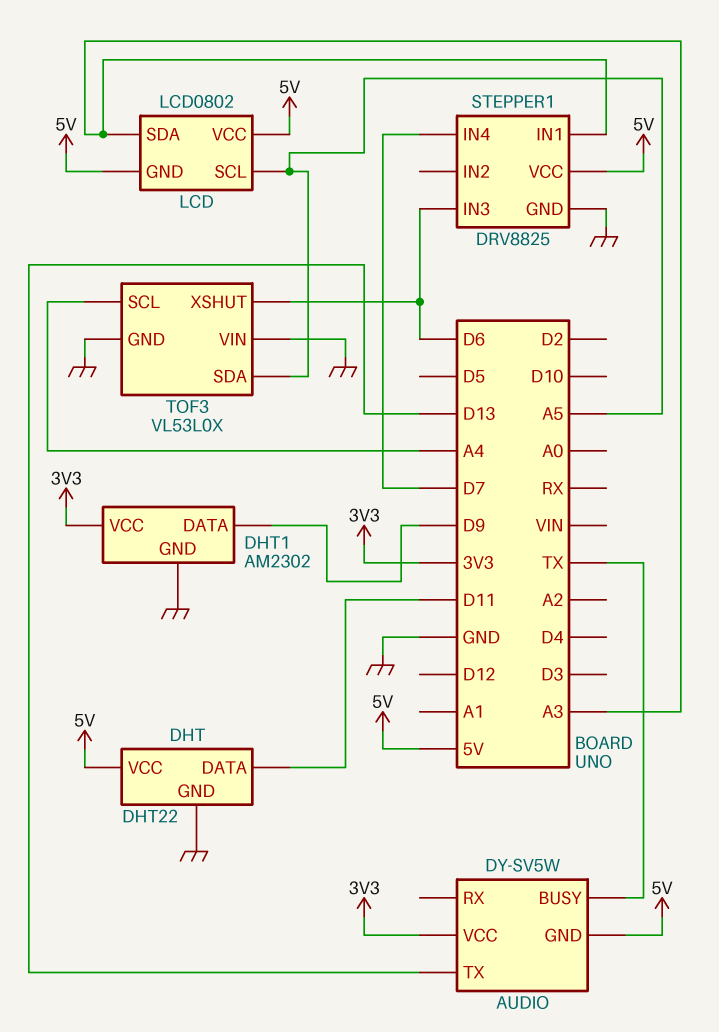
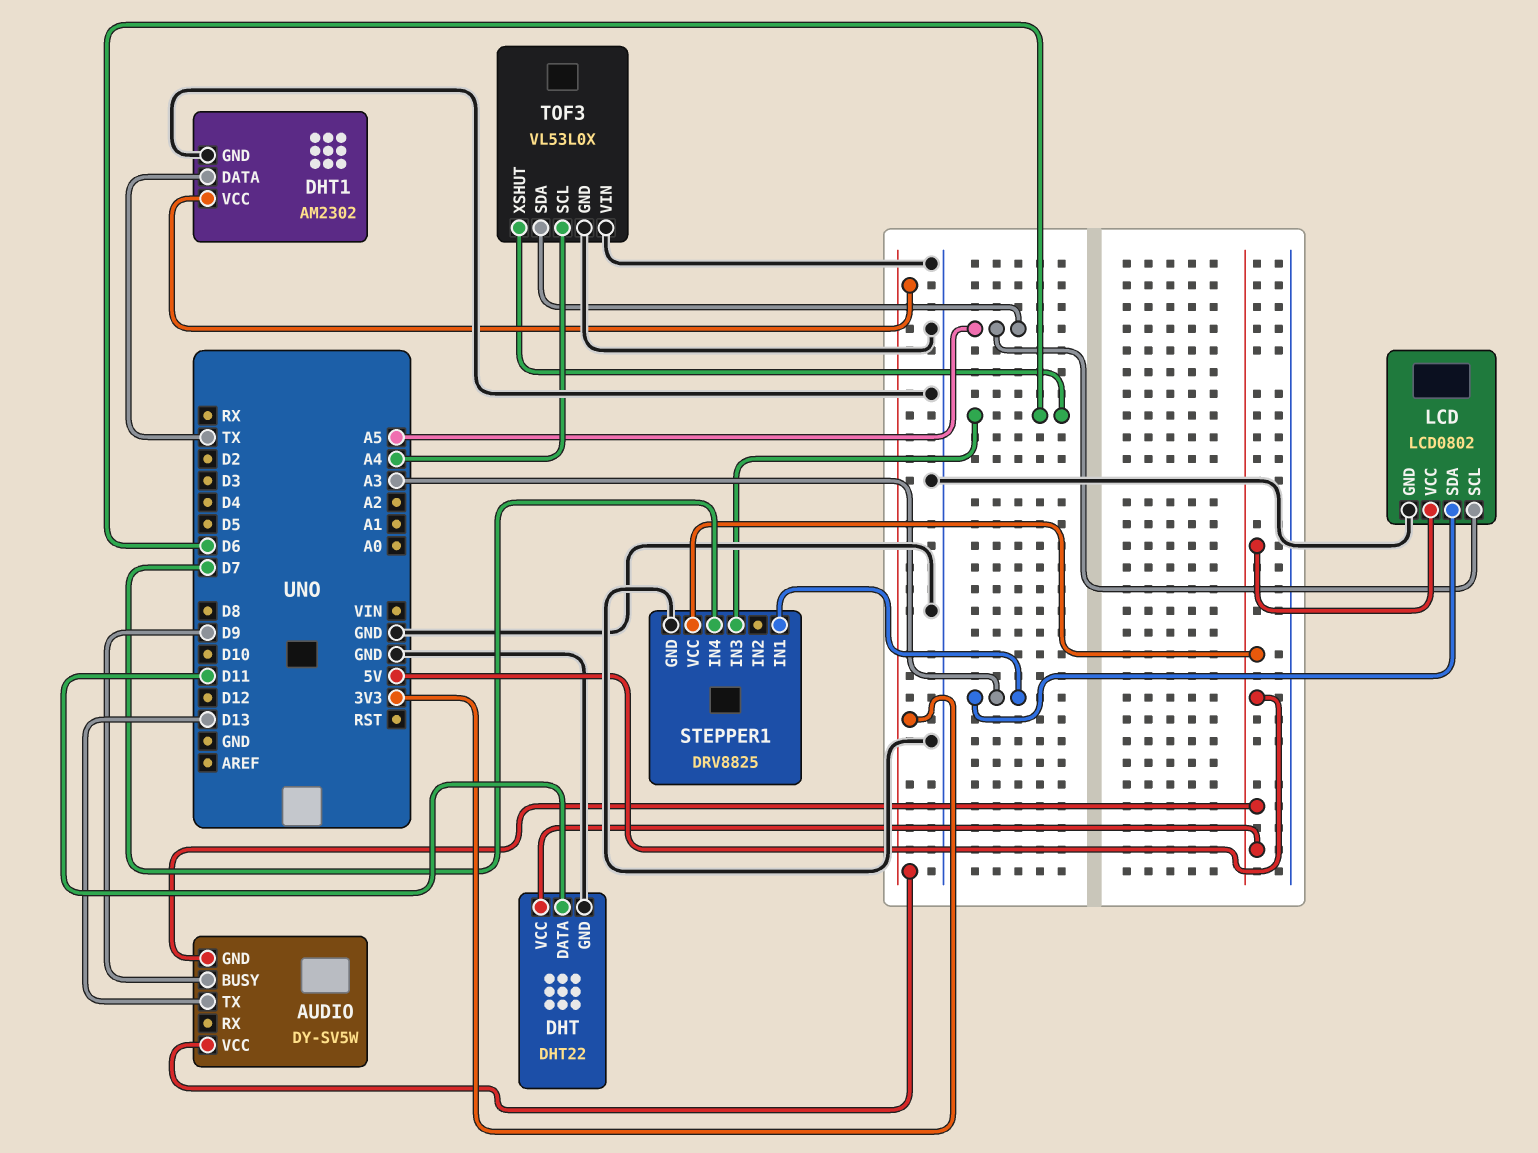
AUDIO pin BUSY: TX -> D9
DHT1 pin DATA: D9 -> TX
LCD pin GND: 5V -> GND

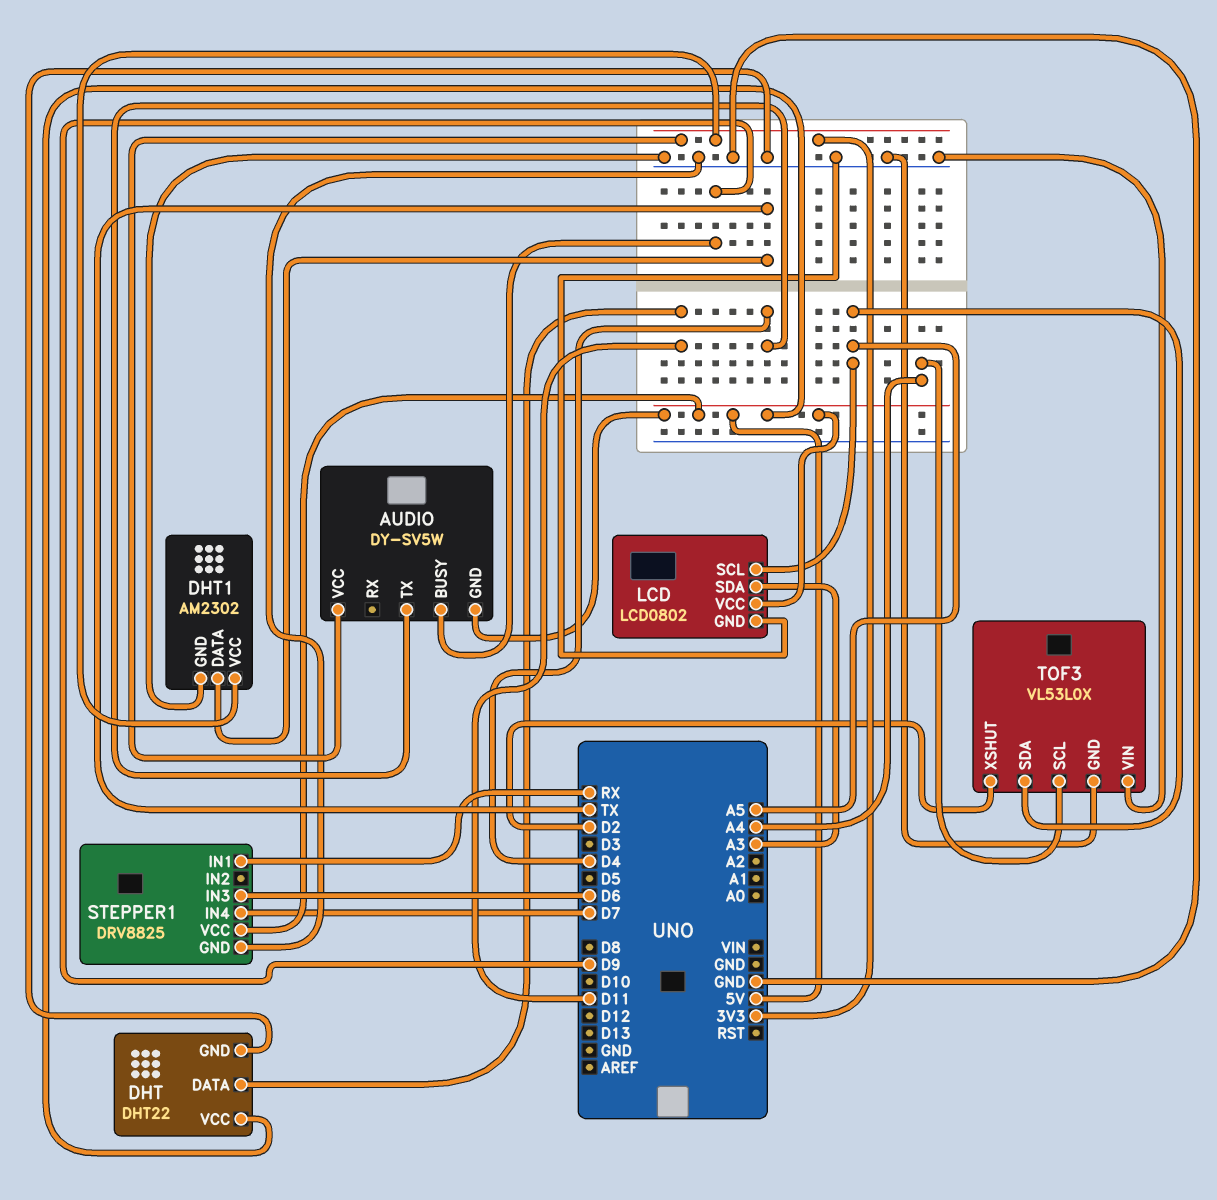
AUDIO pin TX: D13 -> D4
STEPPER1 pin IN1: A3 -> RX
TOF3 pin XSHUT: D6 -> D2

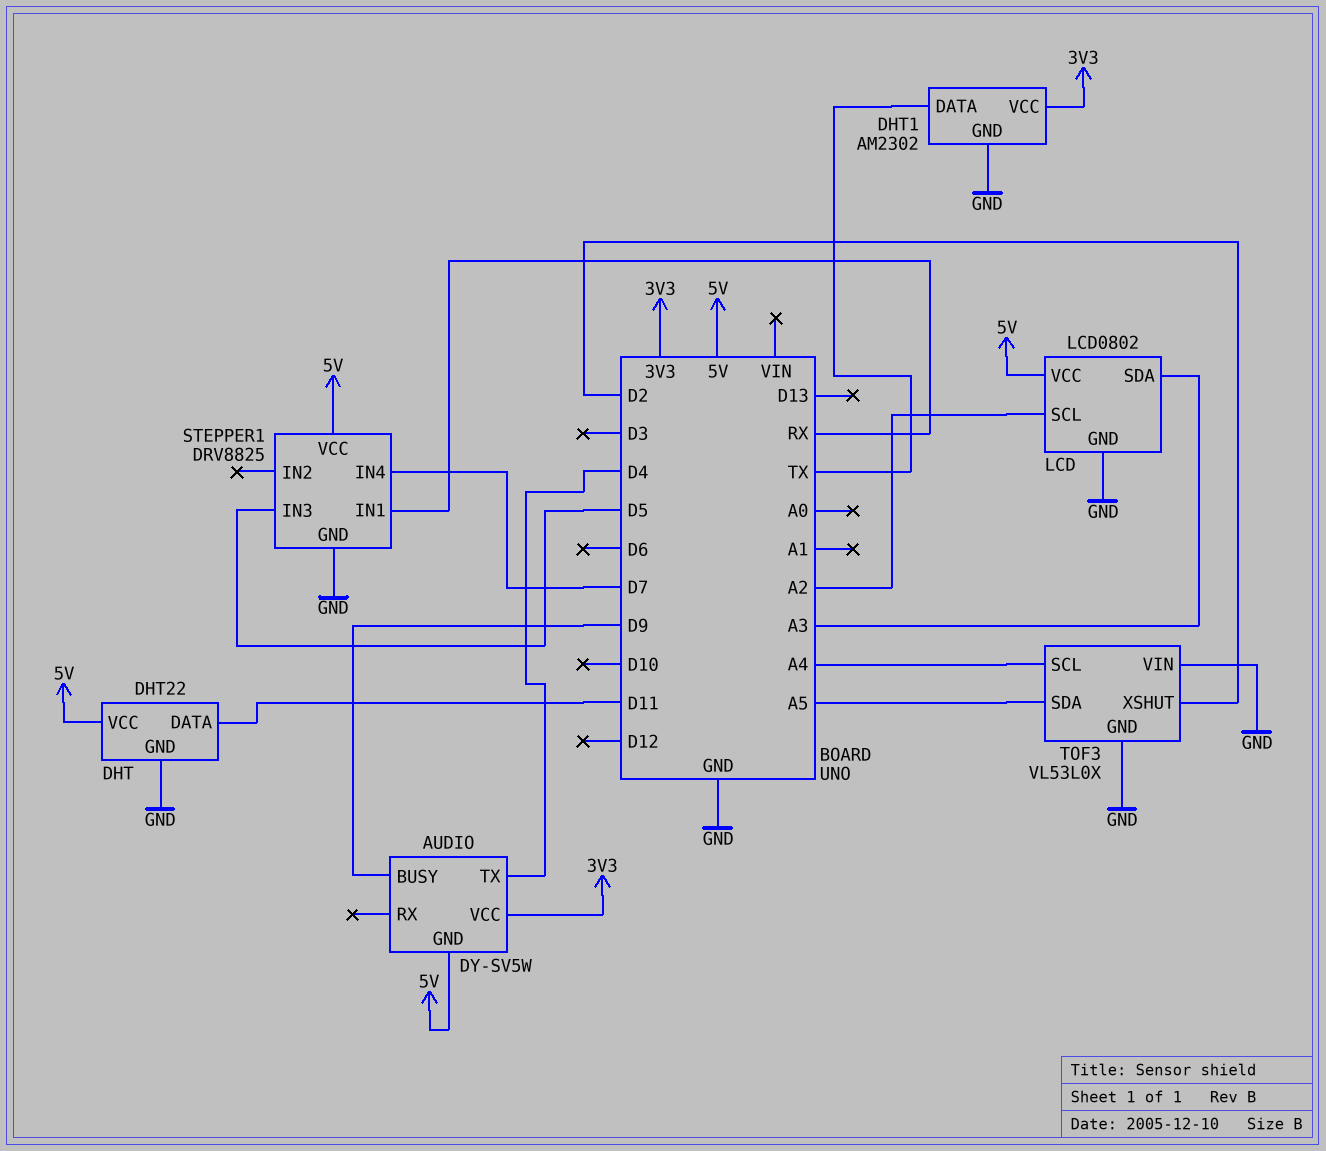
LCD pin SCL: A5 -> A2
STEPPER1 pin IN3: D6 -> D5

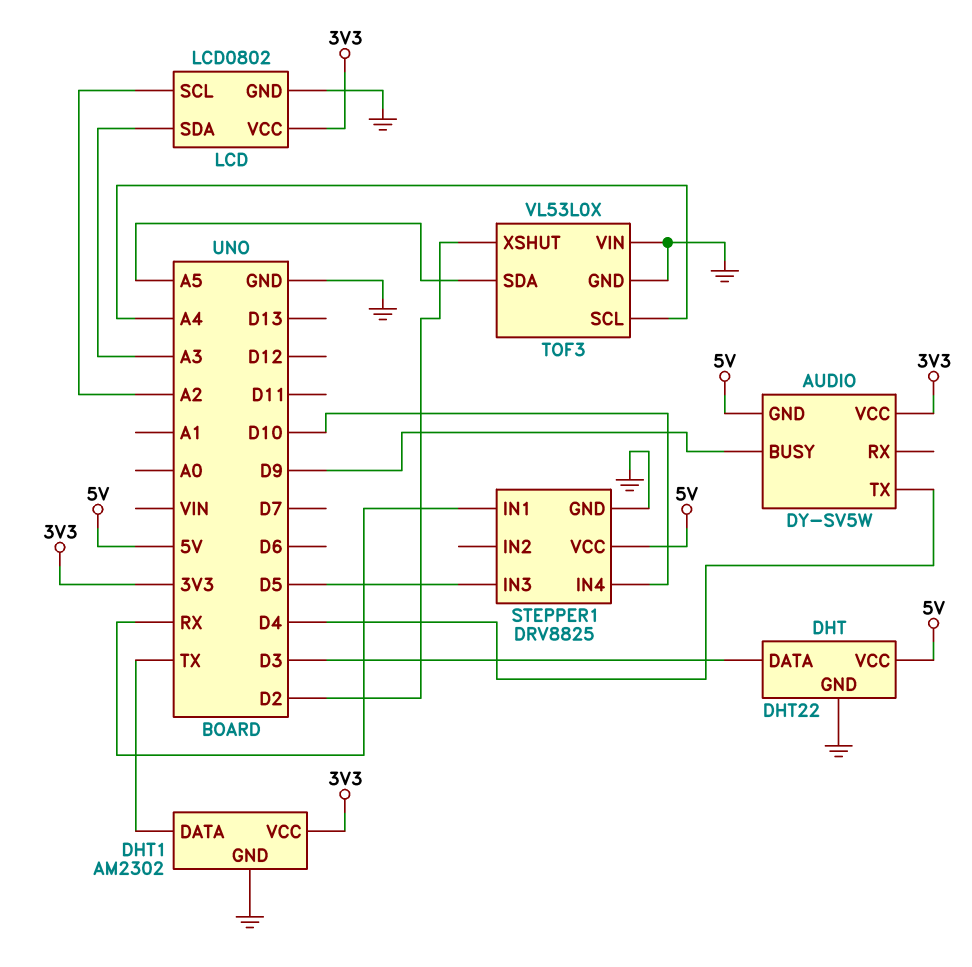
DHT pin DATA: D11 -> D3
LCD pin VCC: 5V -> 3V3
STEPPER1 pin IN4: D7 -> D10

